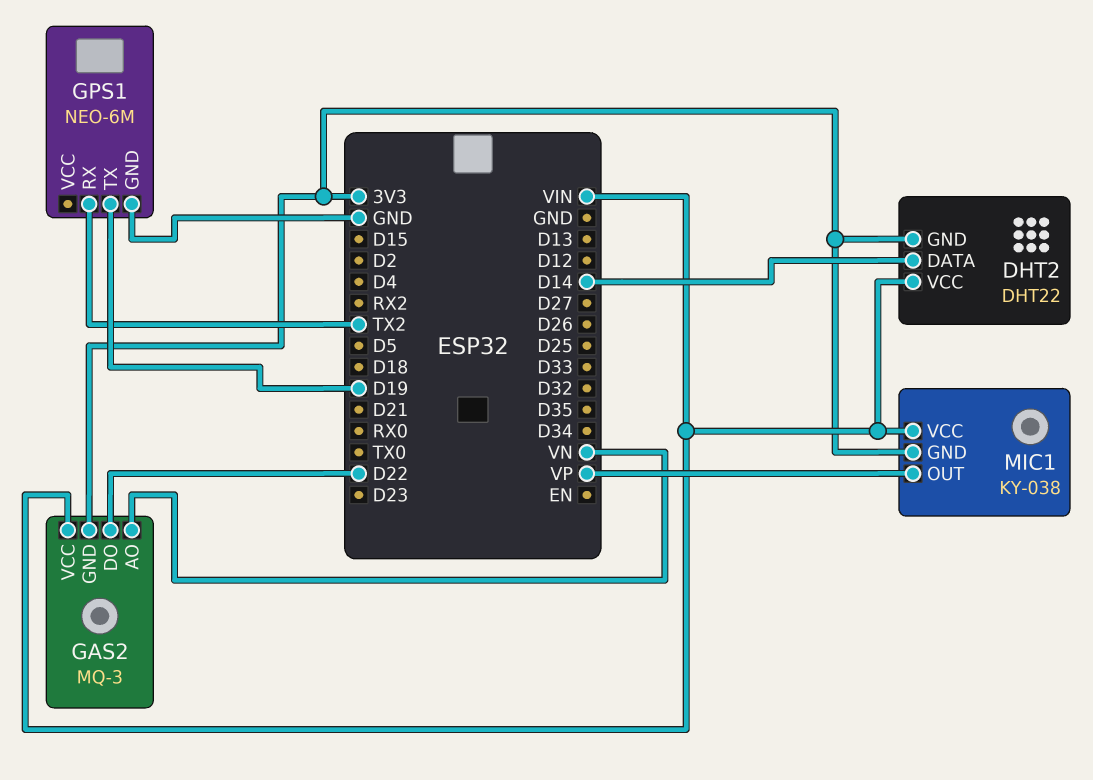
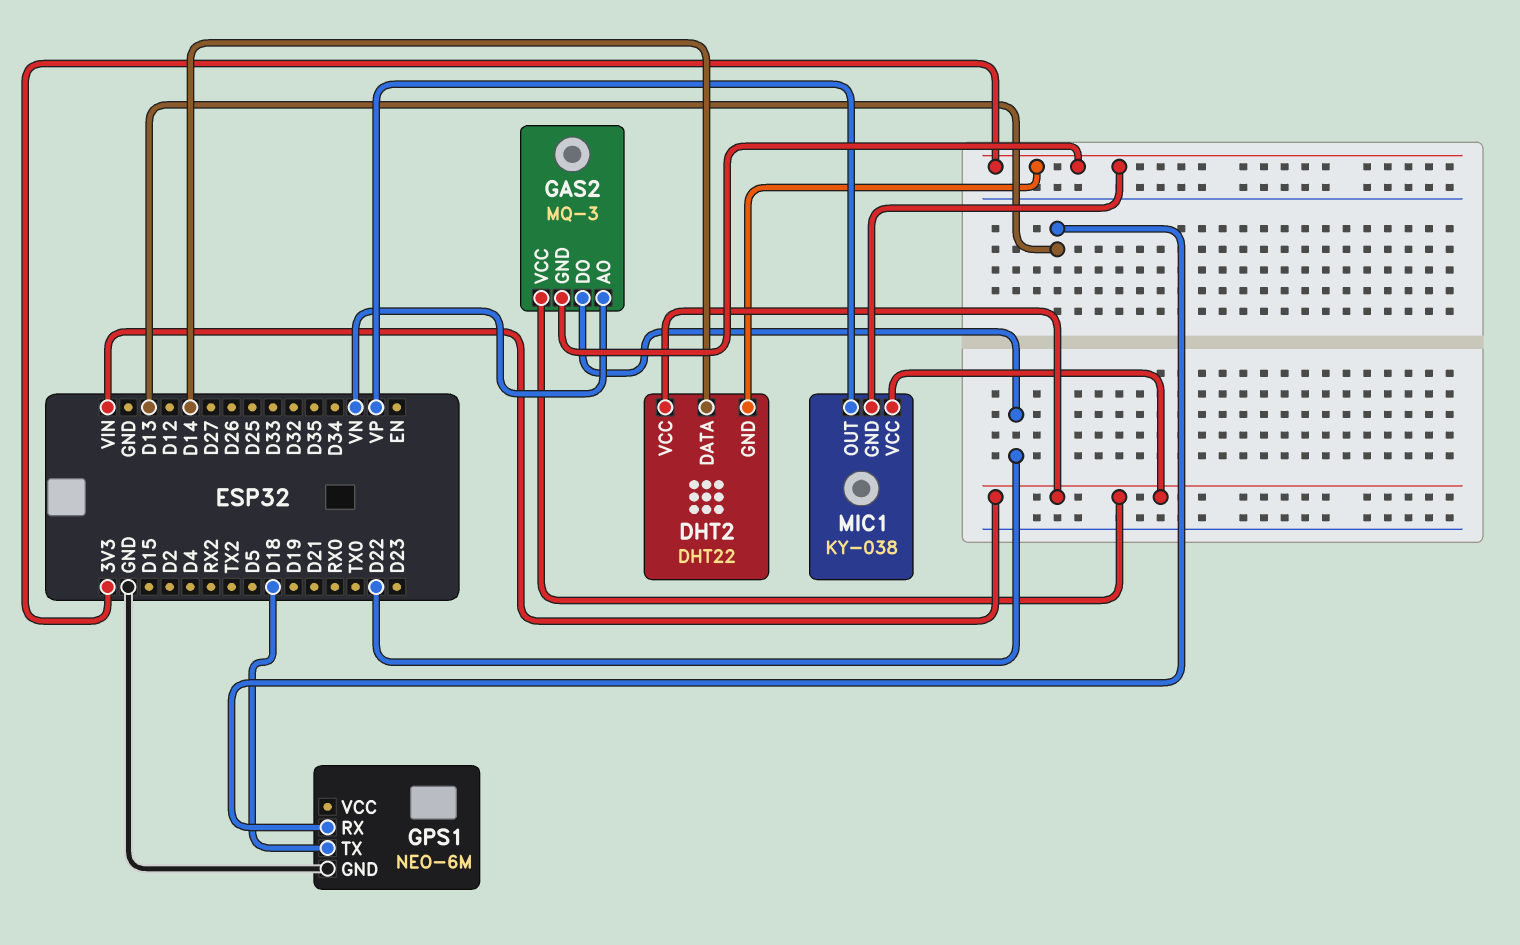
GPS1 pin RX: TX2 -> D13
GPS1 pin TX: D19 -> D18

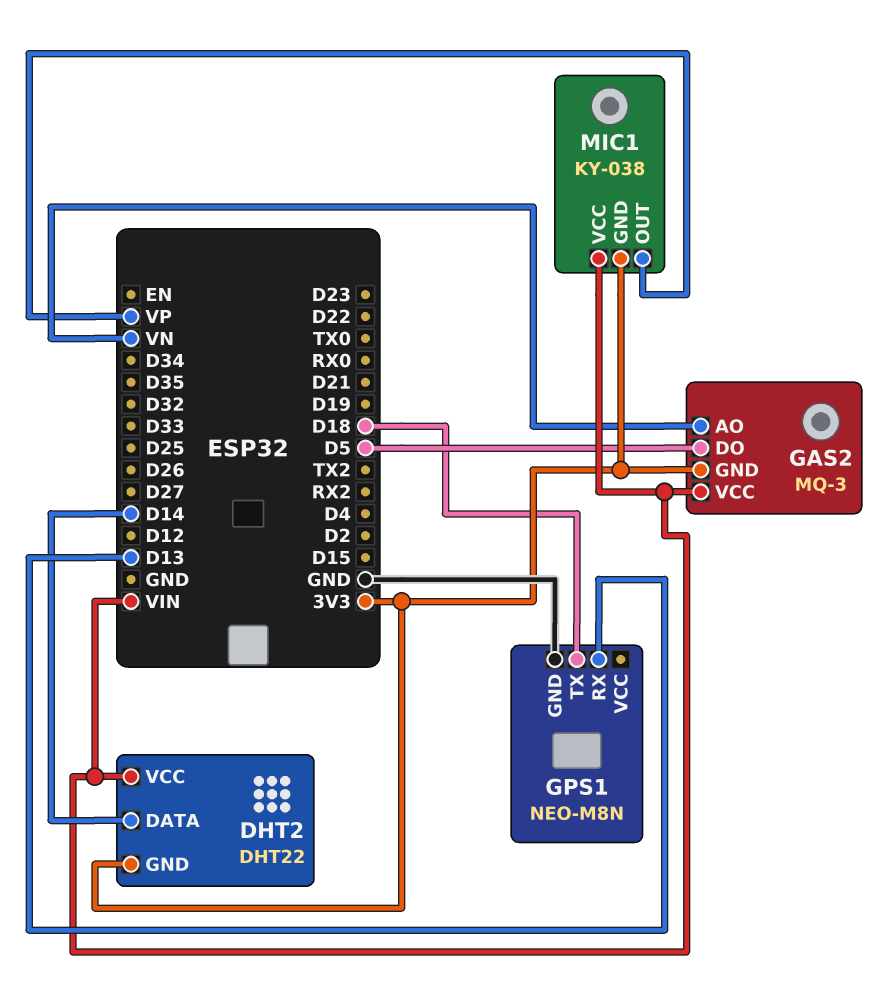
GAS2 pin DO: D22 -> D5
GPS1: NEO-6M -> NEO-M8N

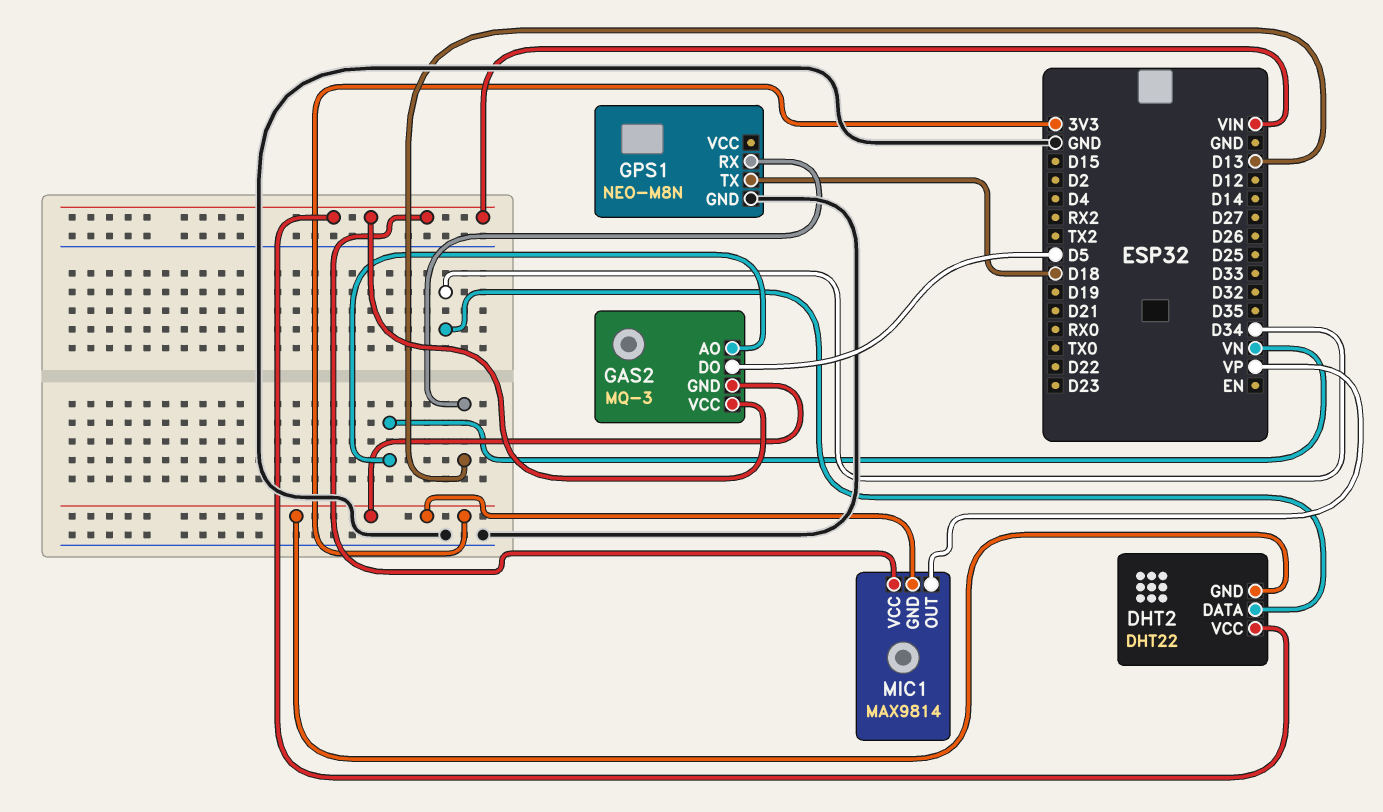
DHT2 pin DATA: D14 -> D34
MIC1: KY-038 -> MAX9814

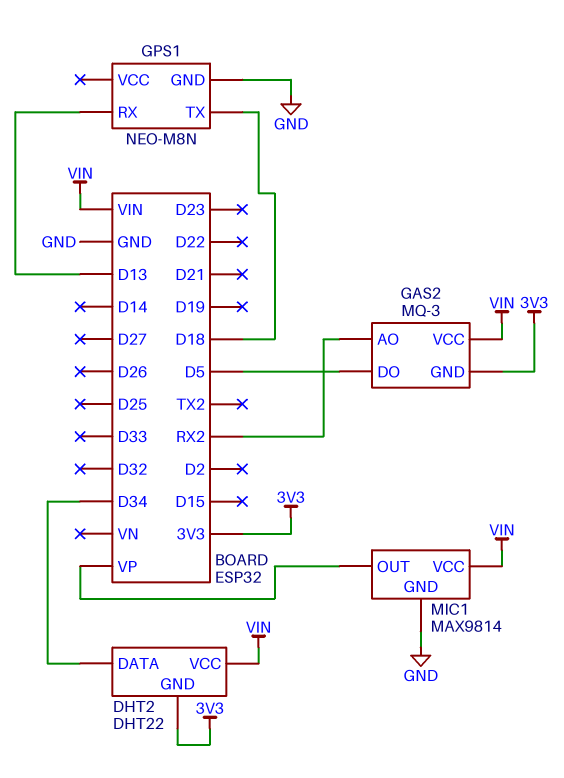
GAS2 pin AO: VN -> RX2
MIC1 pin GND: 3V3 -> GND

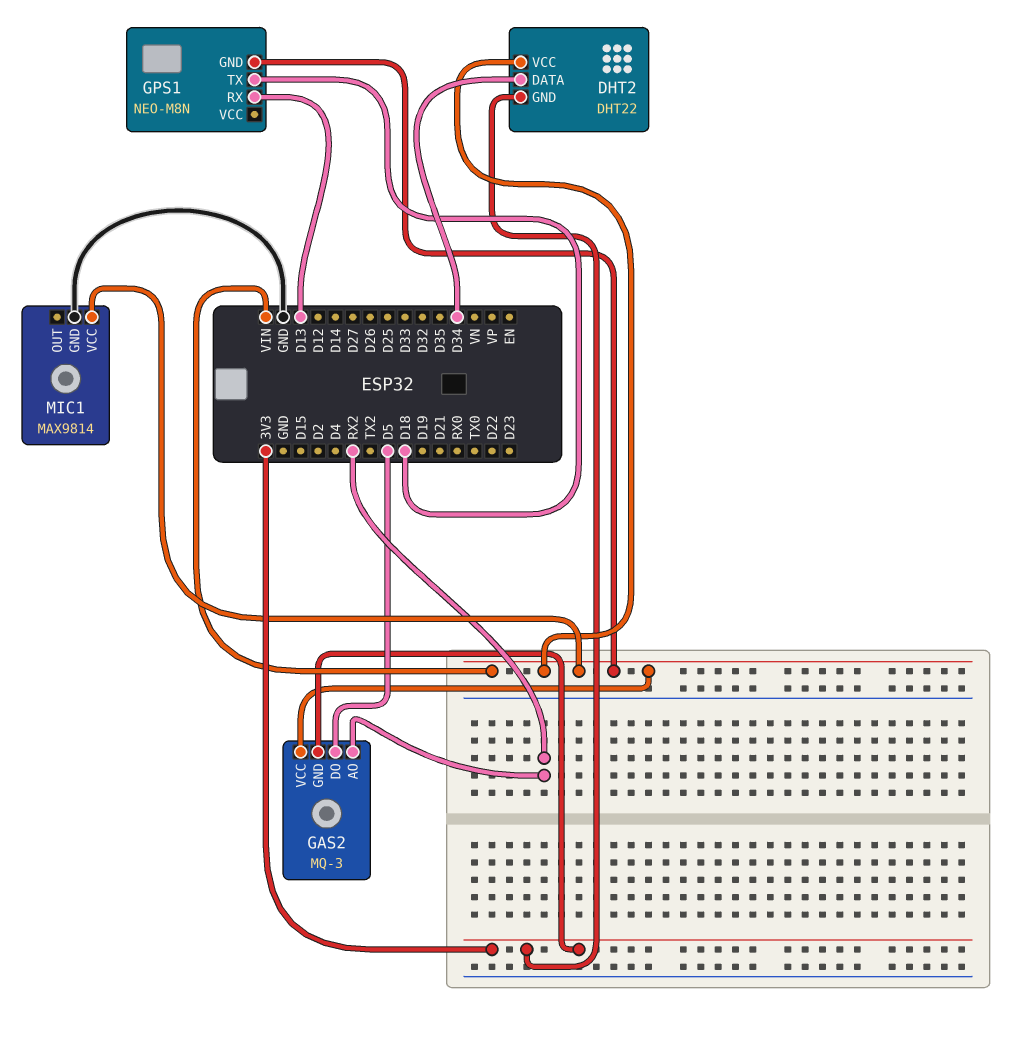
GPS1 pin GND: GND -> VIN
MIC1 pin OUT: VP -> none

